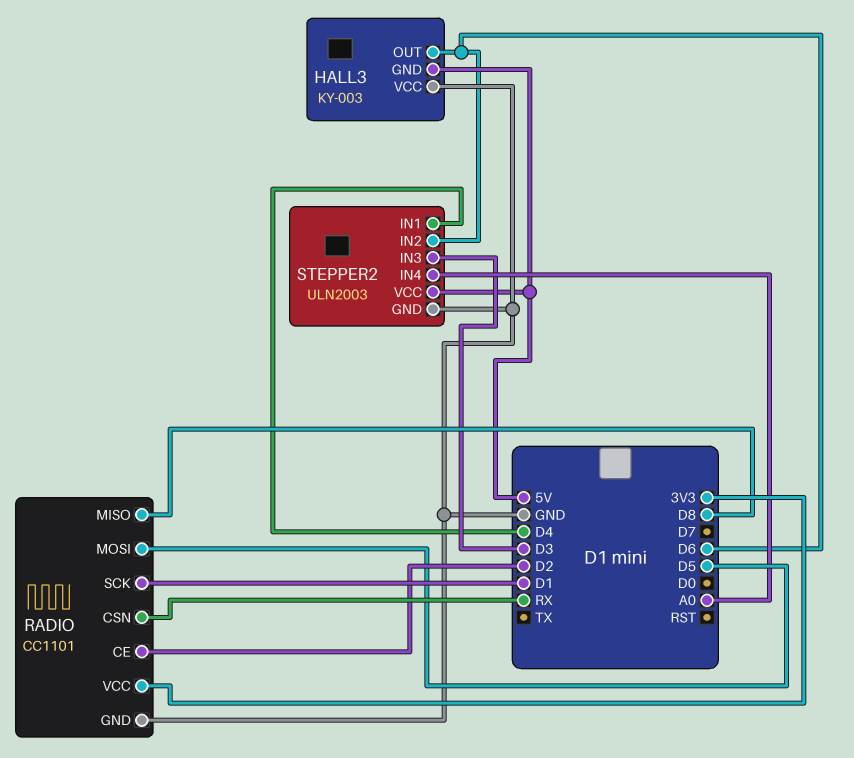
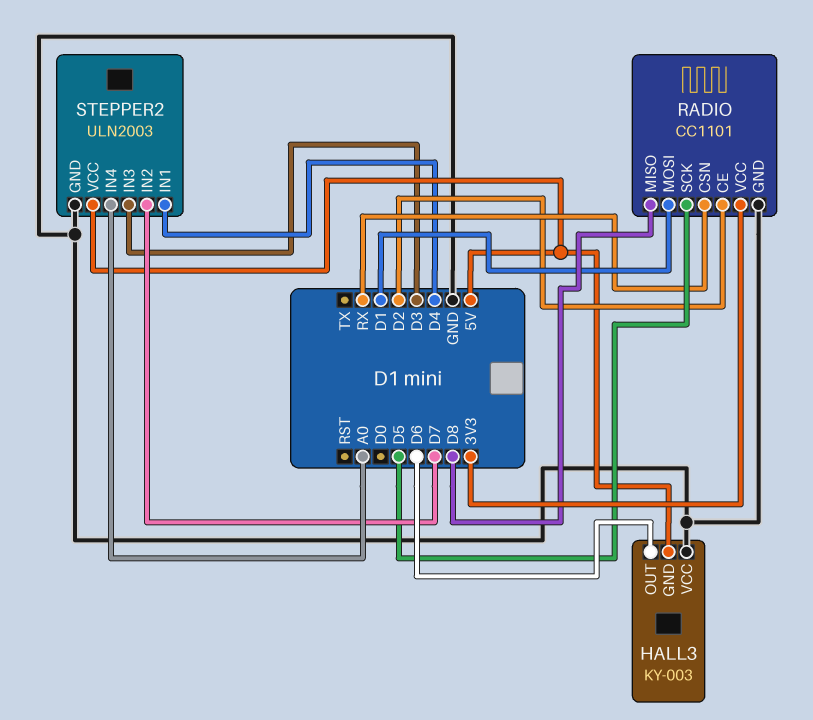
RADIO pin MOSI: D5 -> D1
RADIO pin SCK: D1 -> D5
STEPPER2 pin IN2: D6 -> D7

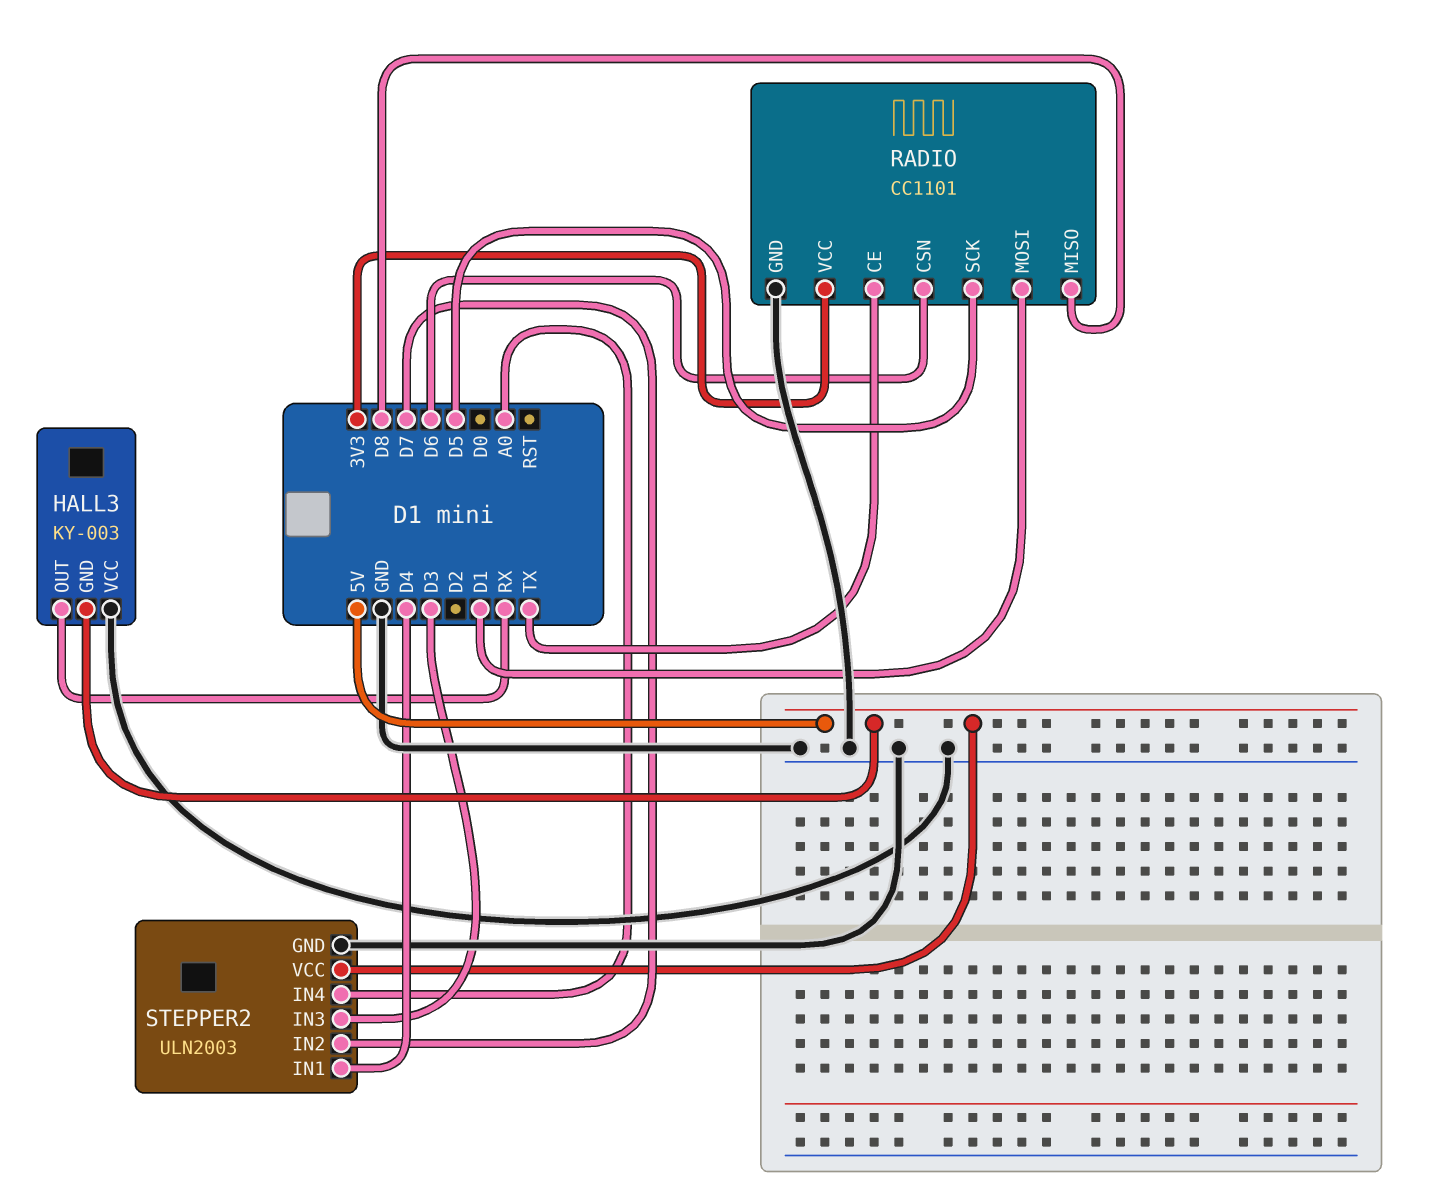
HALL3 pin OUT: D6 -> RX
RADIO pin CE: D2 -> TX
RADIO pin CSN: RX -> D6

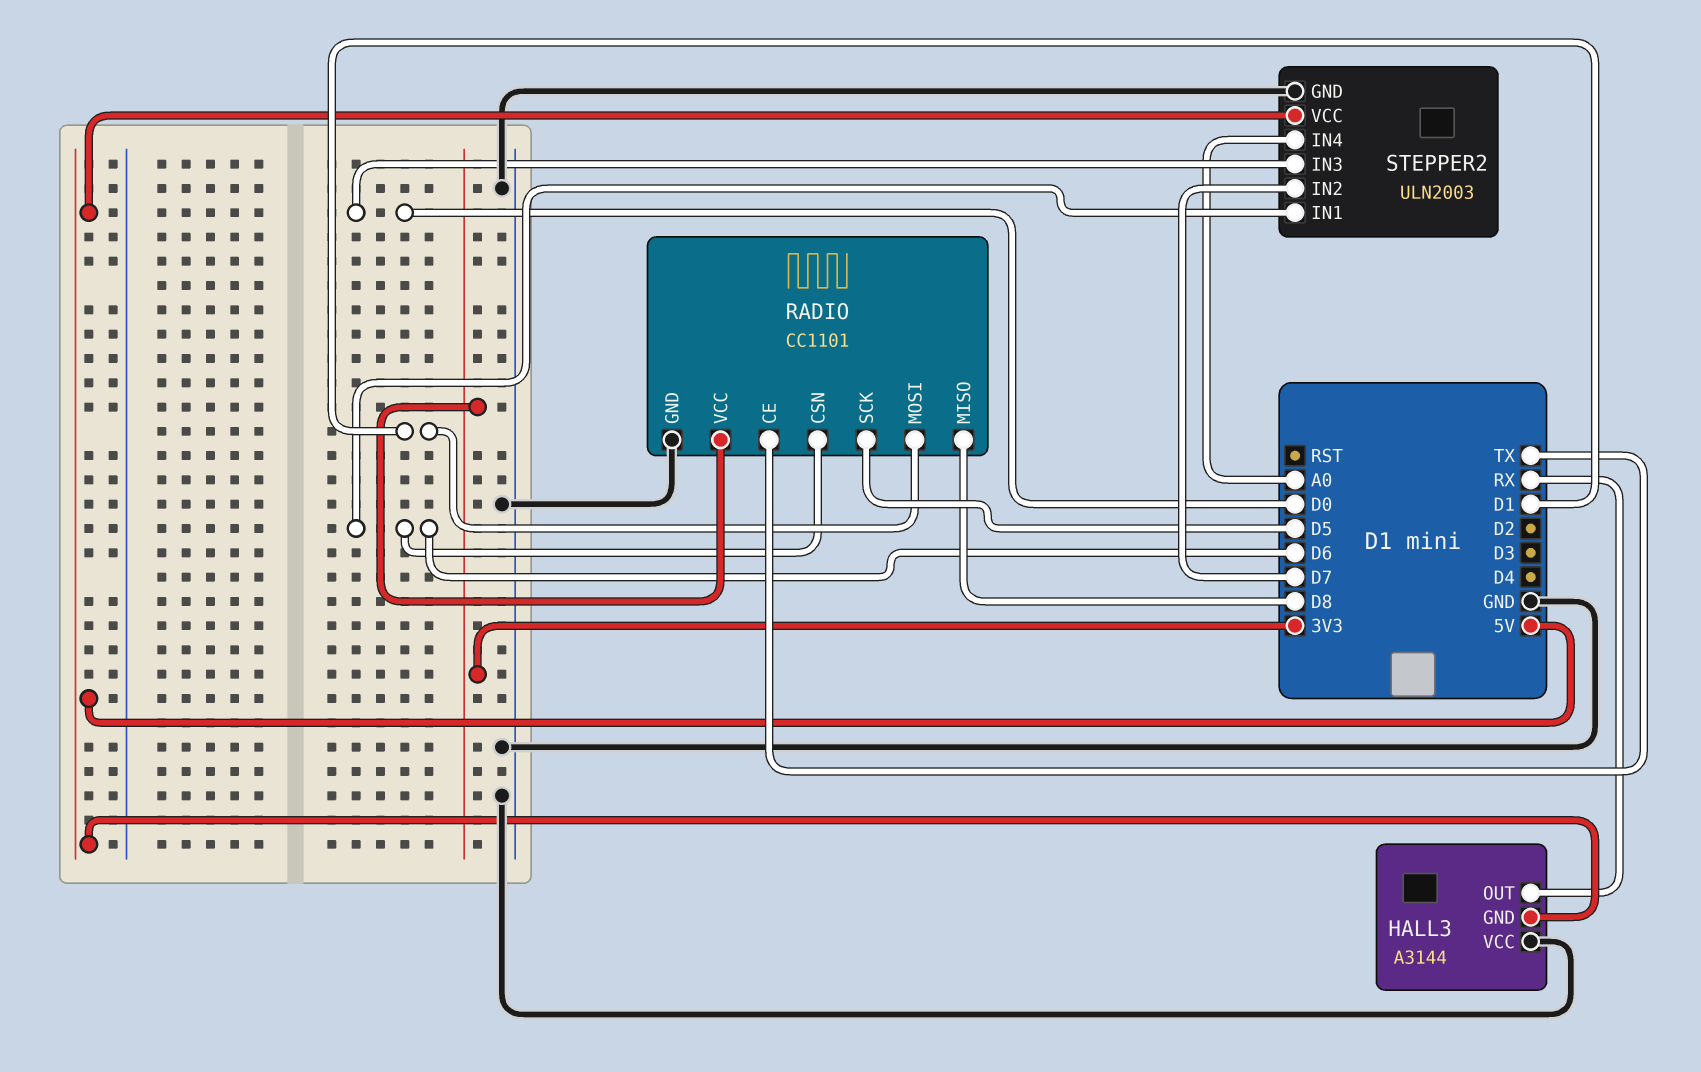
HALL3: KY-003 -> A3144
STEPPER2 pin IN1: D4 -> D6
STEPPER2 pin IN3: D3 -> D0

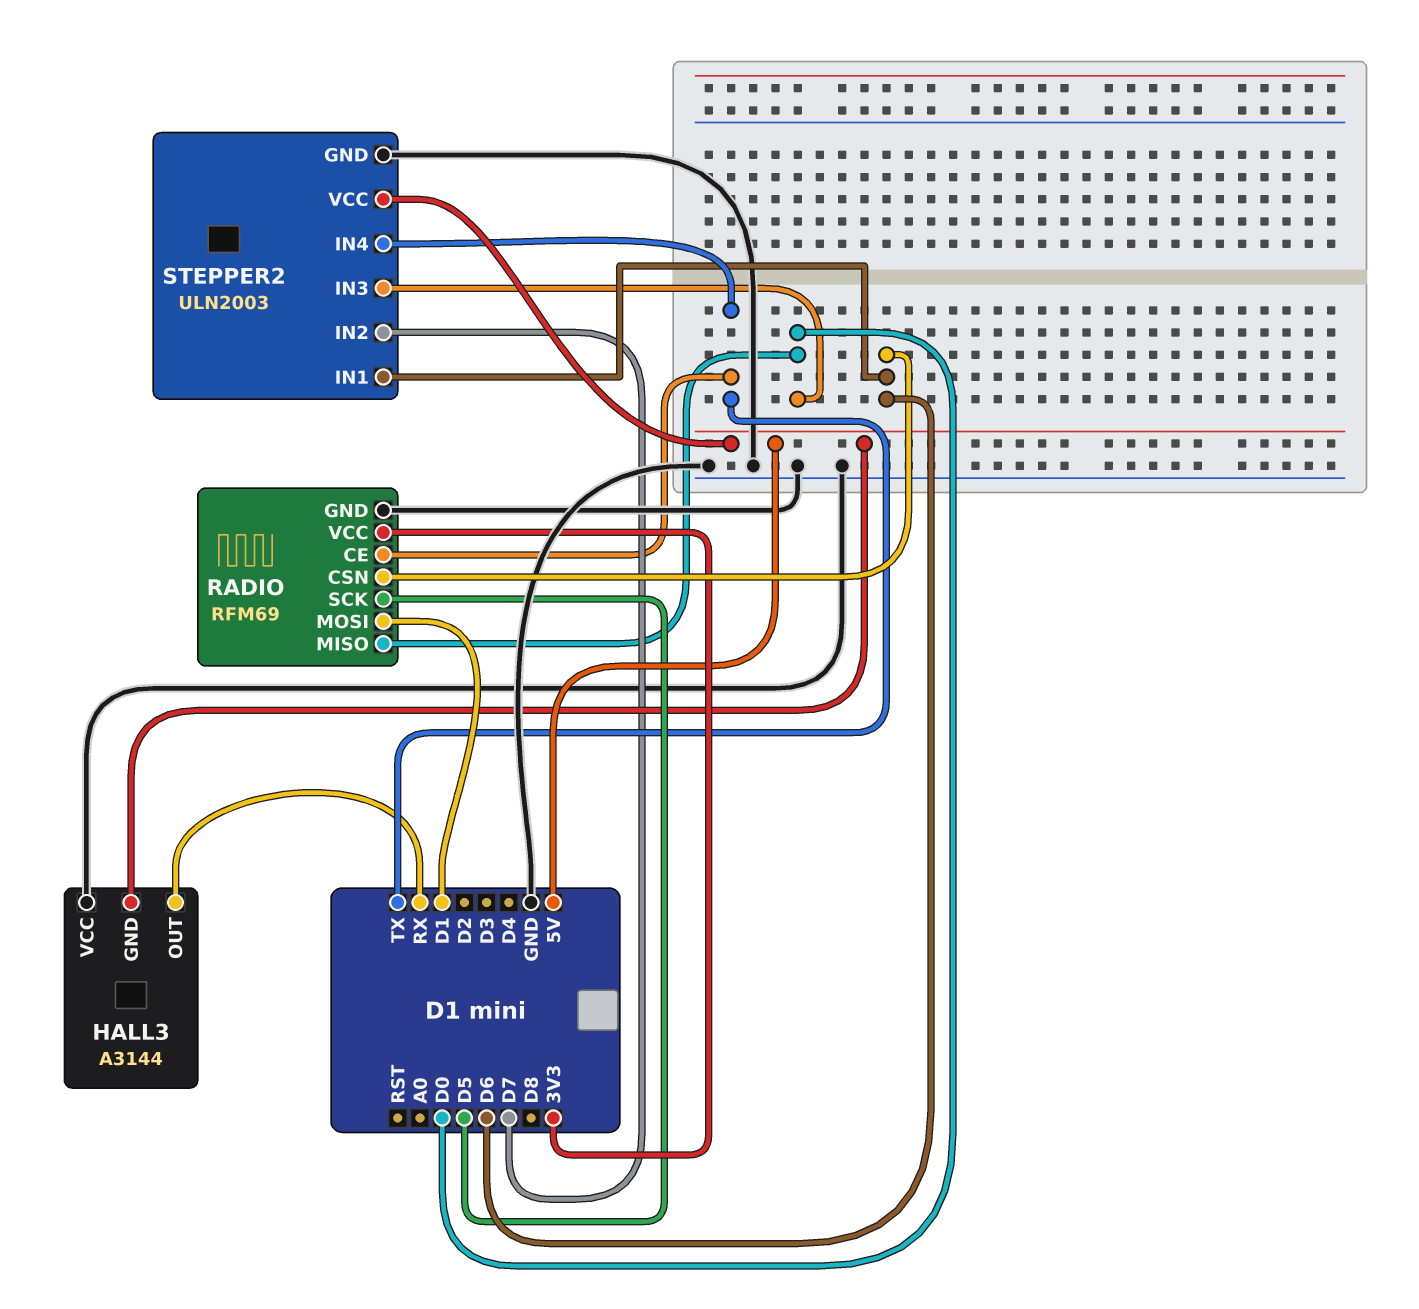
RADIO: CC1101 -> RFM69
RADIO pin MISO: D8 -> D0
STEPPER2 pin IN4: A0 -> TX

